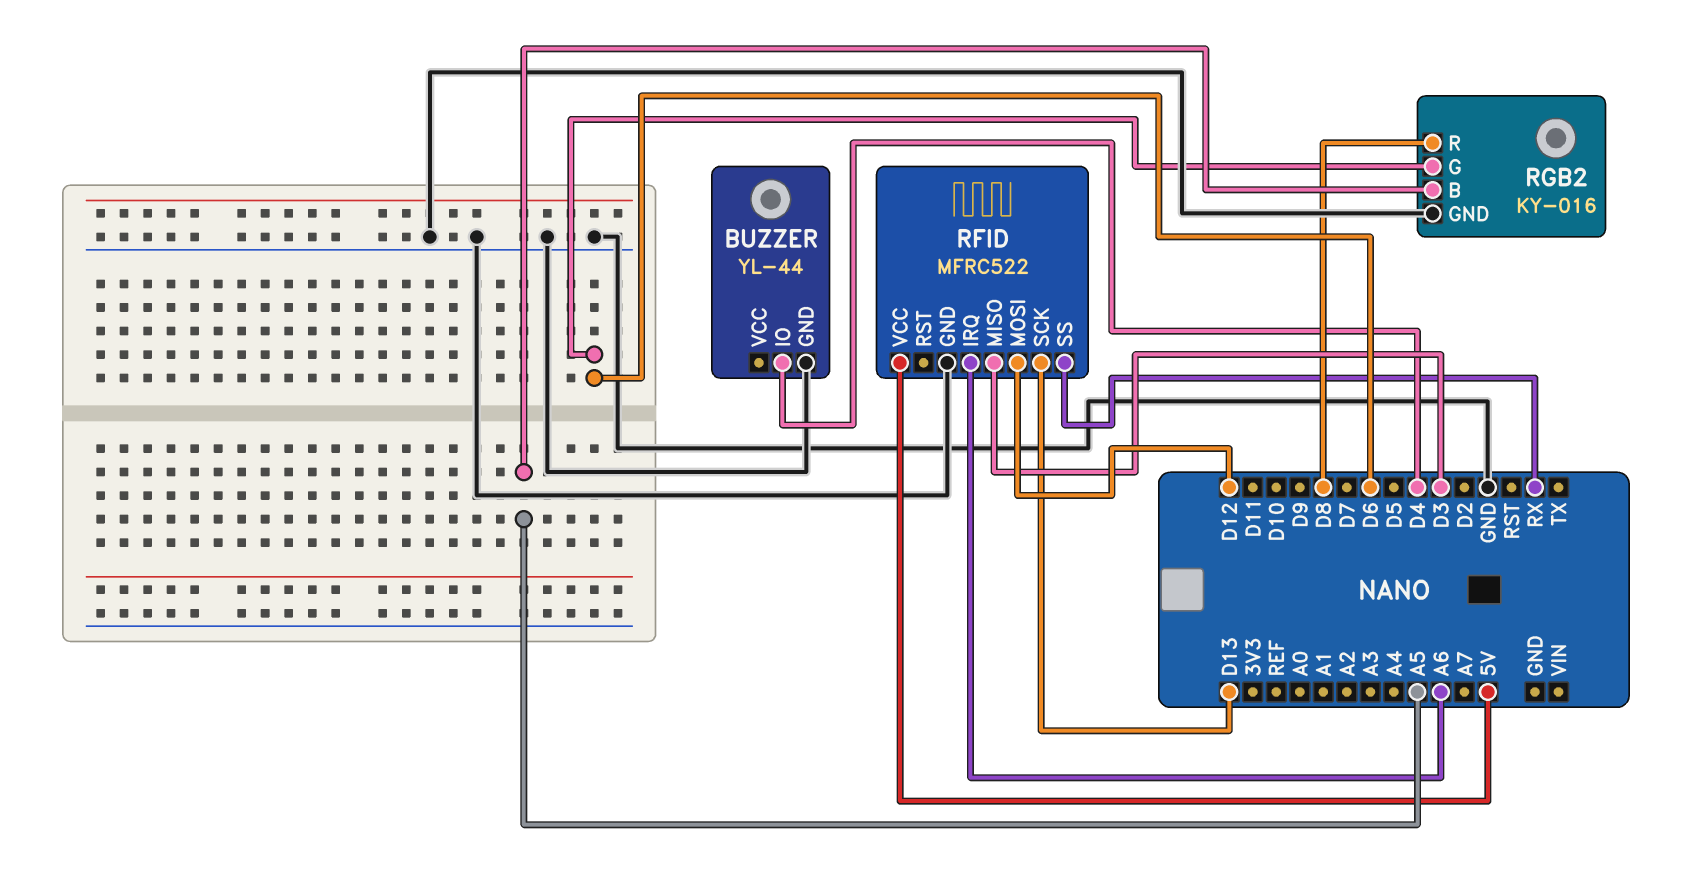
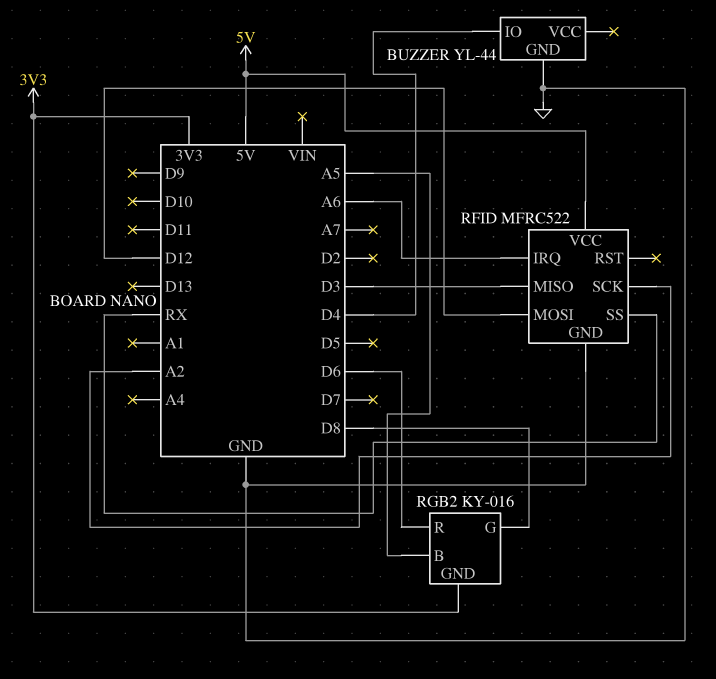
RFID pin SCK: D13 -> A2
RGB2 pin G: D6 -> D8
RGB2 pin GND: GND -> 3V3
RGB2 pin R: D8 -> D6

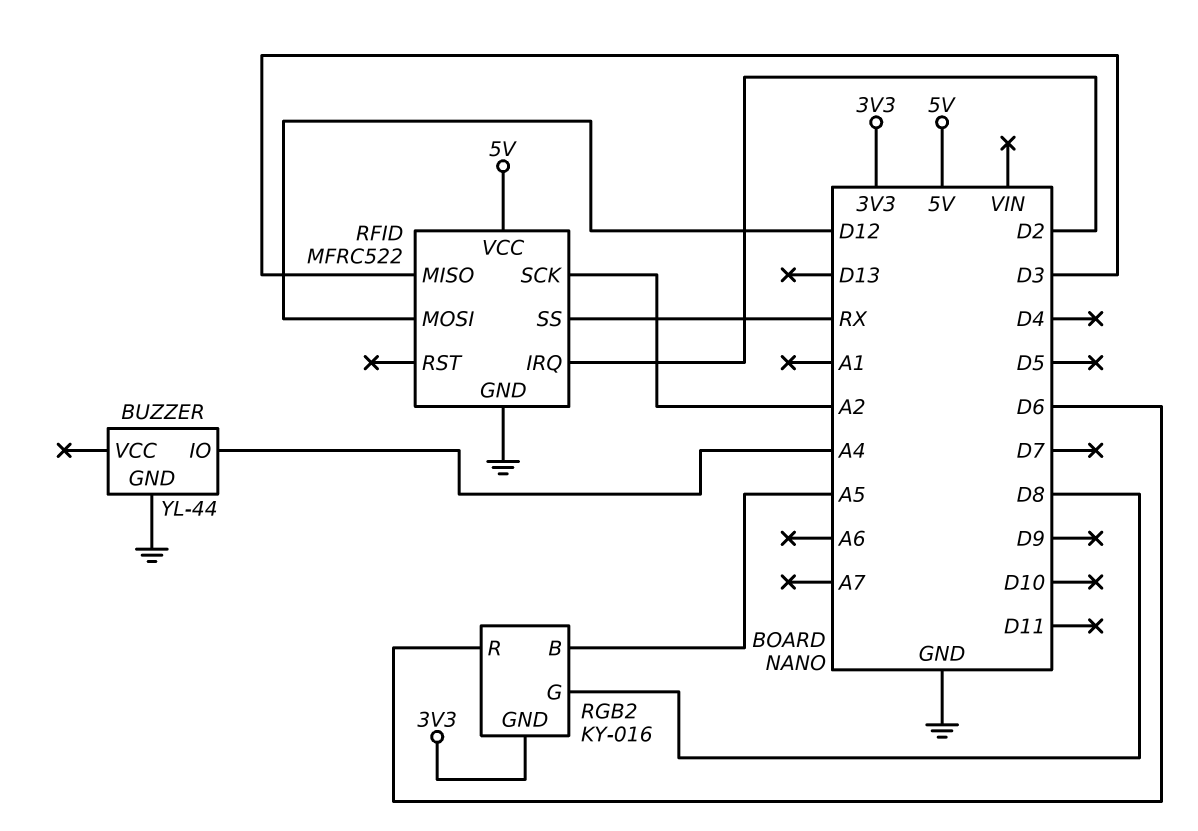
BUZZER pin IO: D4 -> A4
RFID pin IRQ: A6 -> D2

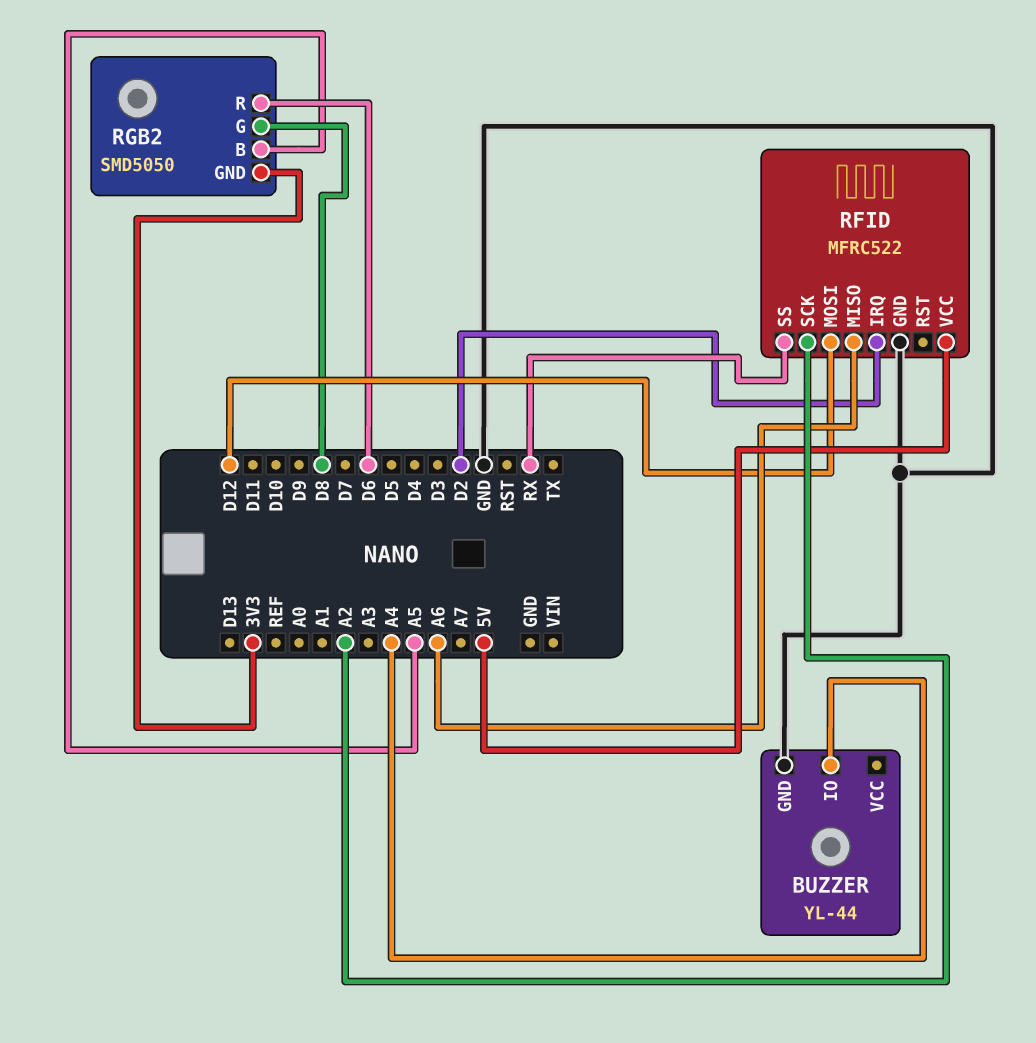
RFID pin MISO: D3 -> A6
RGB2: KY-016 -> SMD5050

